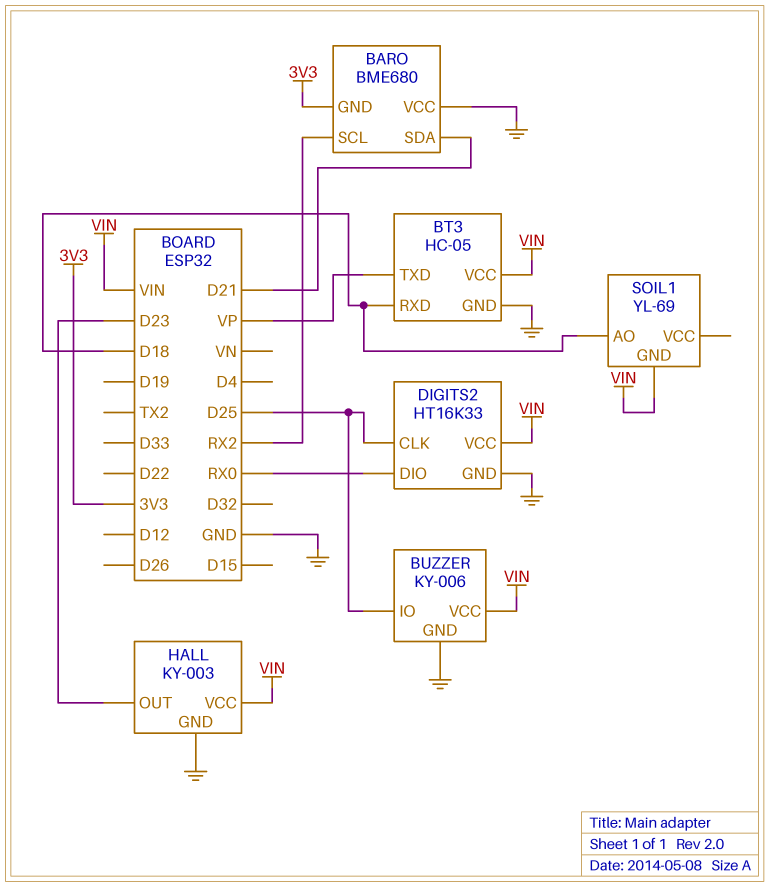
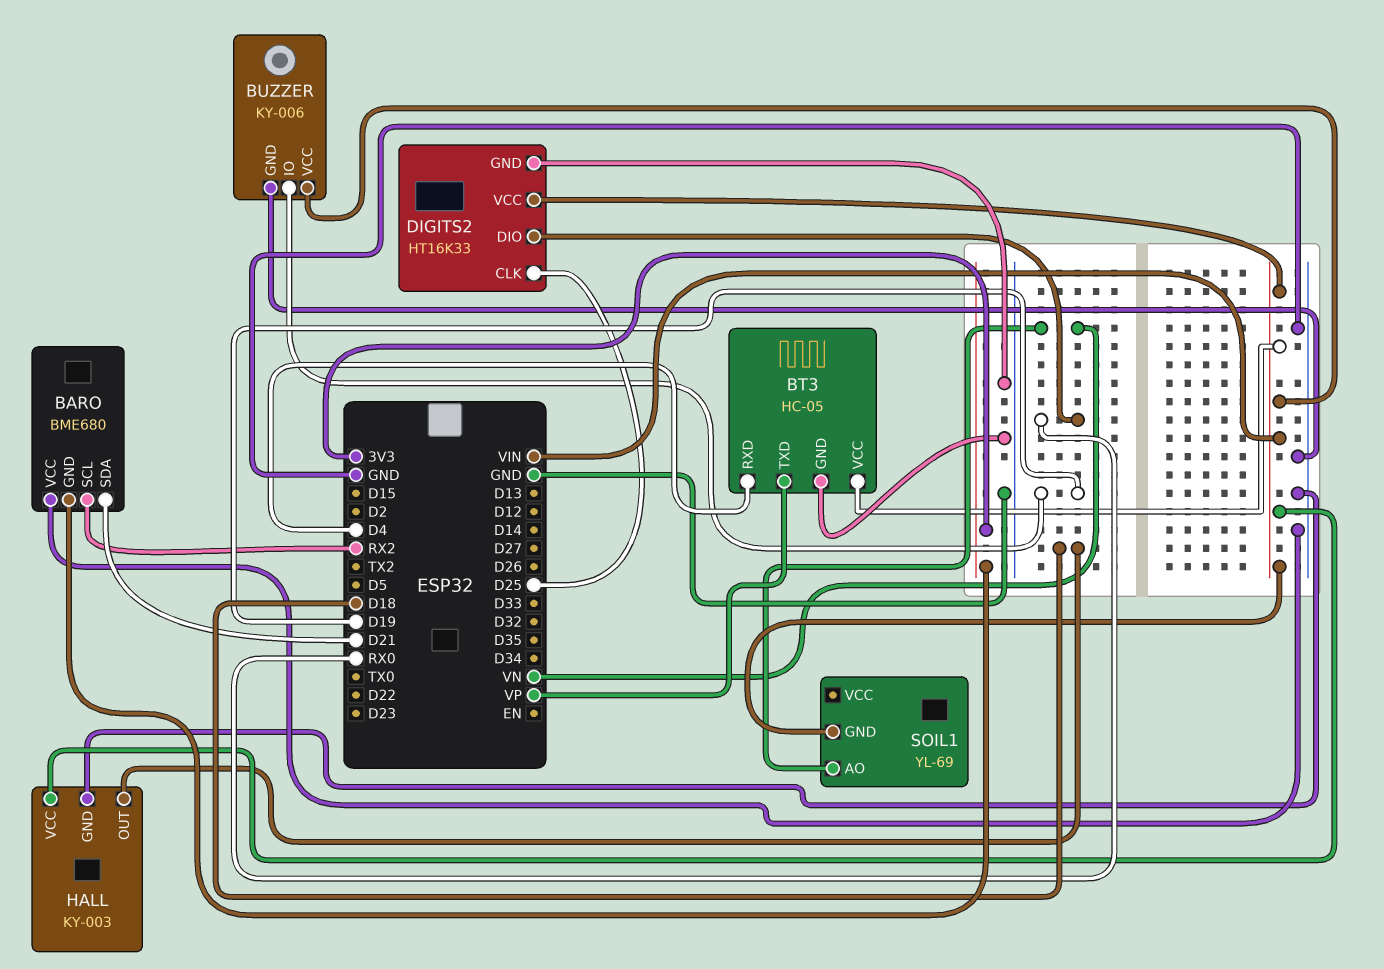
BT3 pin RXD: D18 -> D4
BUZZER pin IO: D25 -> D19
HALL pin OUT: D23 -> D18
SOIL1 pin AO: D18 -> VN

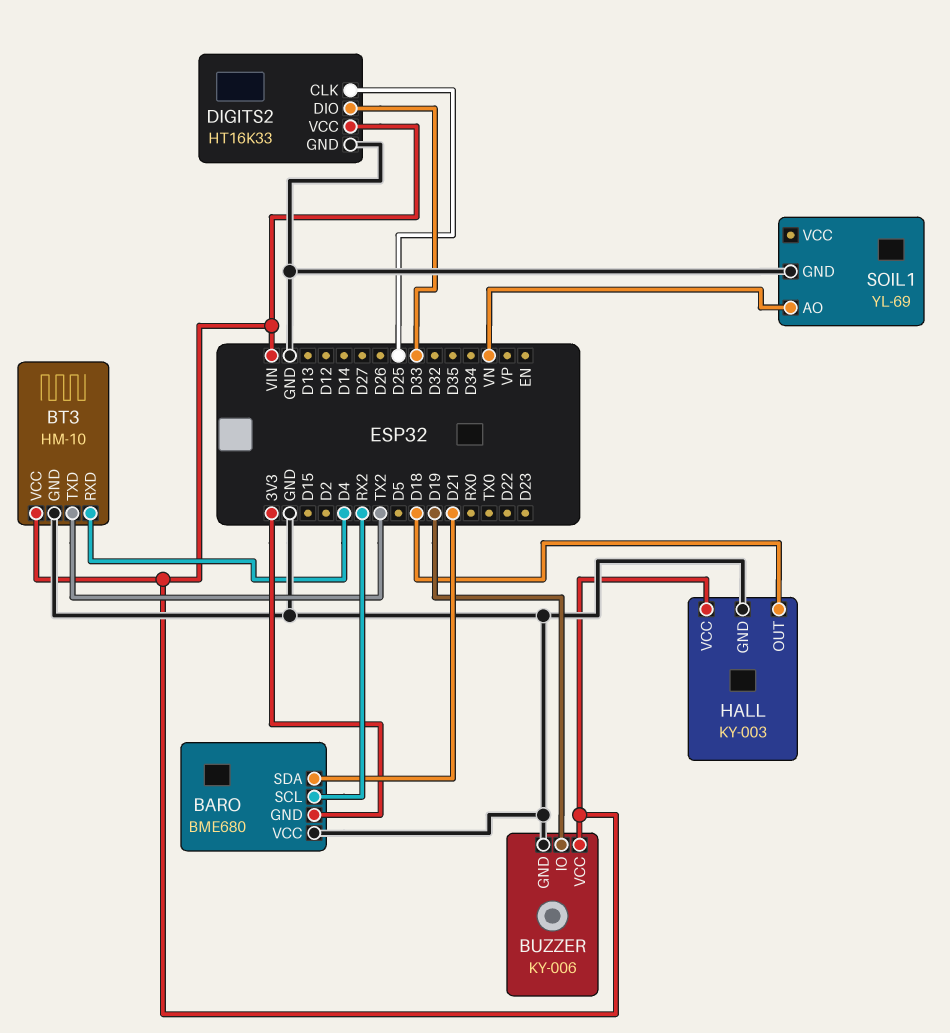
BT3: HC-05 -> HM-10
BT3 pin TXD: VP -> TX2
DIGITS2 pin DIO: RX0 -> D33
SOIL1 pin GND: VIN -> GND

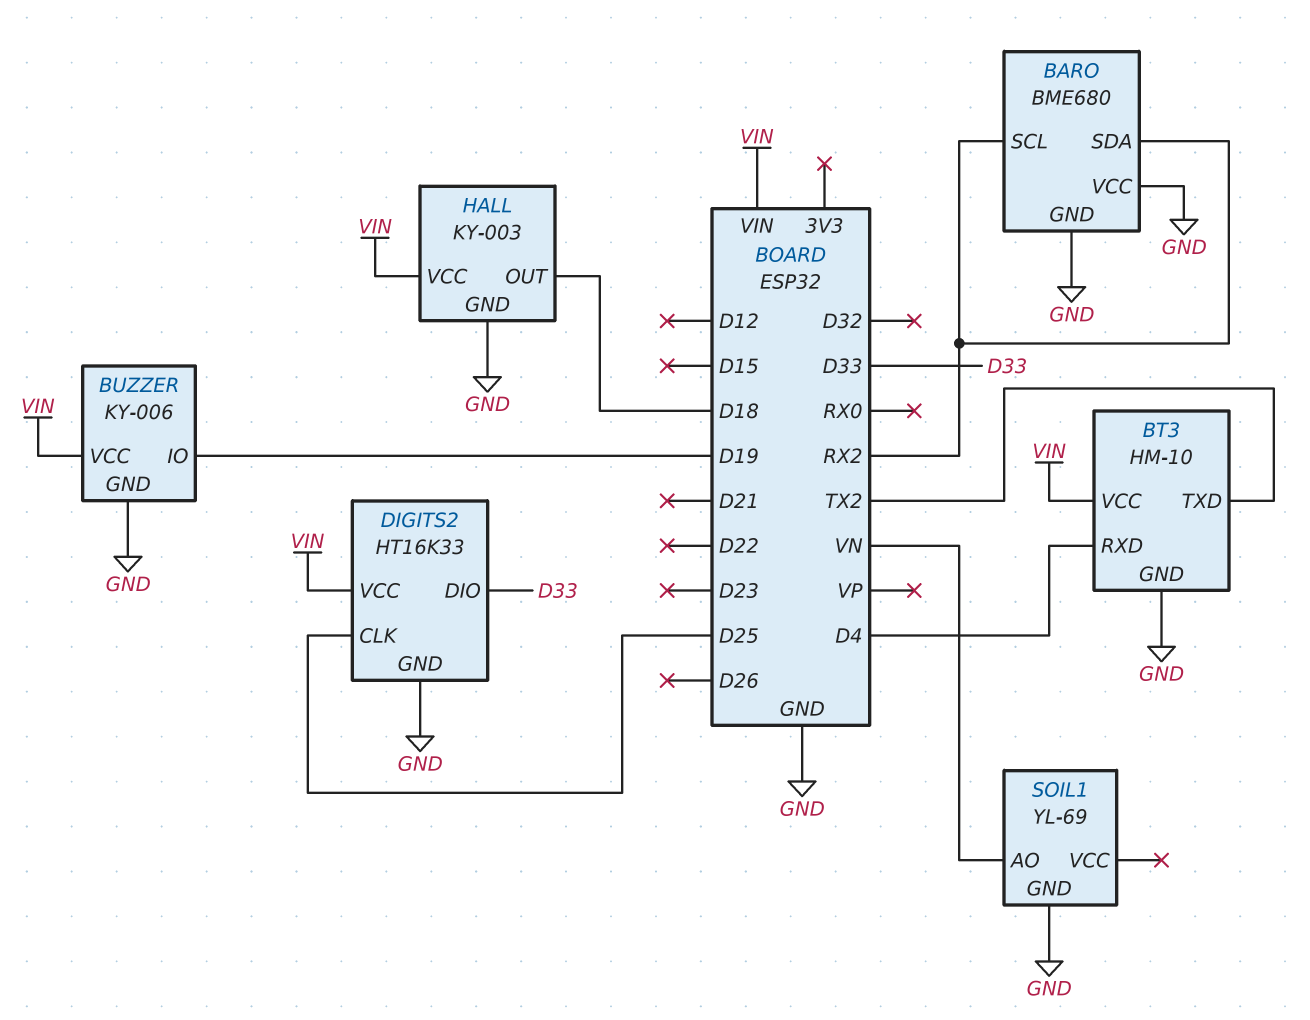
BARO pin GND: 3V3 -> GND
BARO pin SDA: D21 -> RX2

